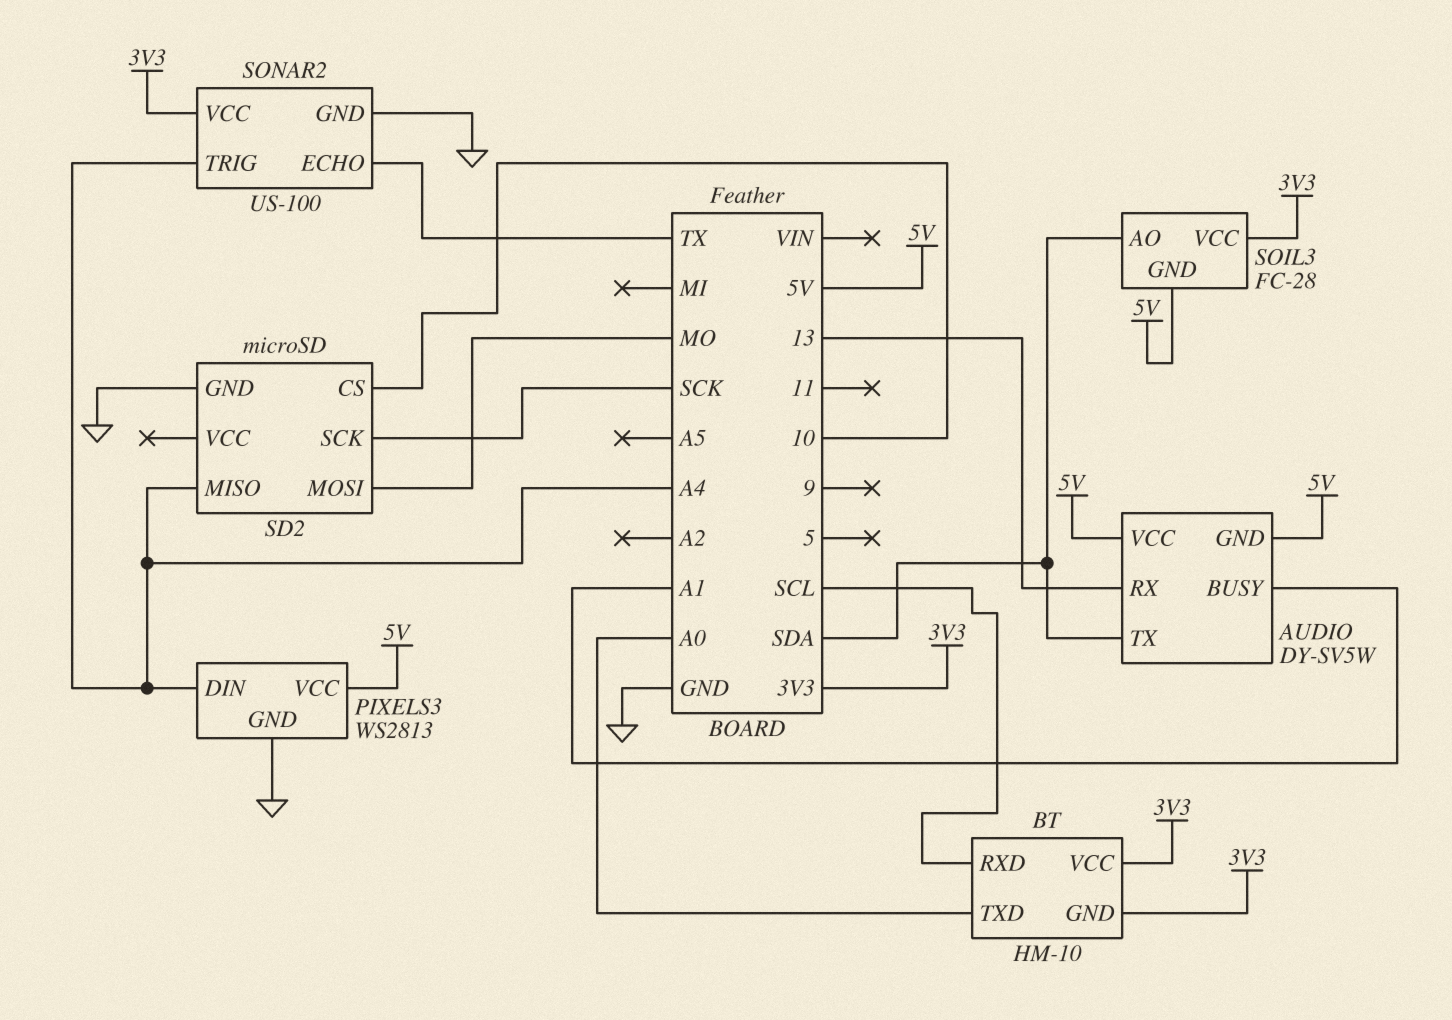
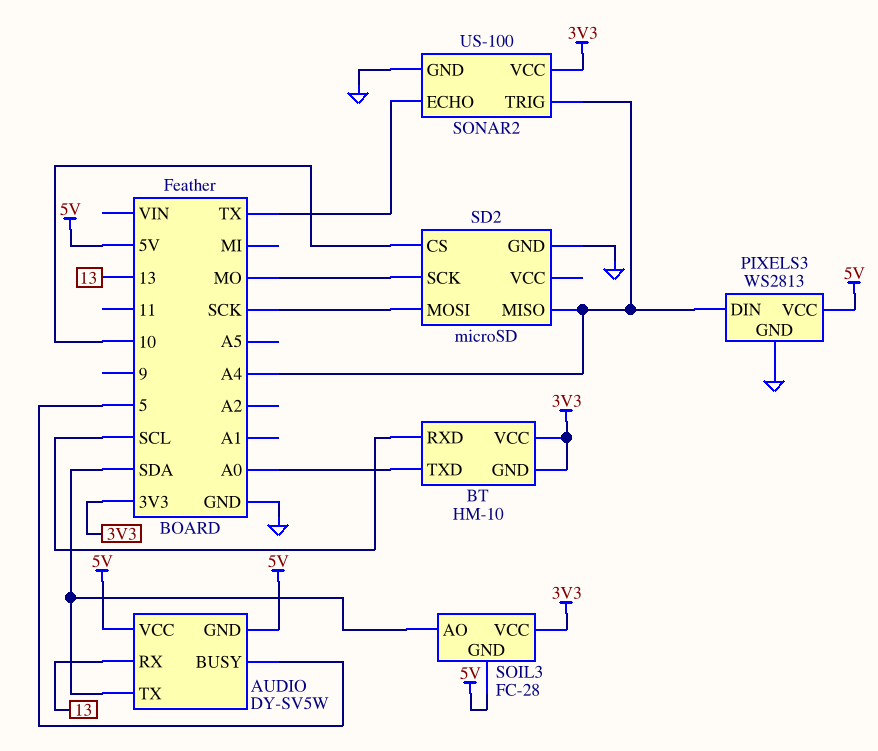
AUDIO pin BUSY: A1 -> 5
SD2 pin MOSI: MO -> SCK
SD2 pin SCK: SCK -> MO

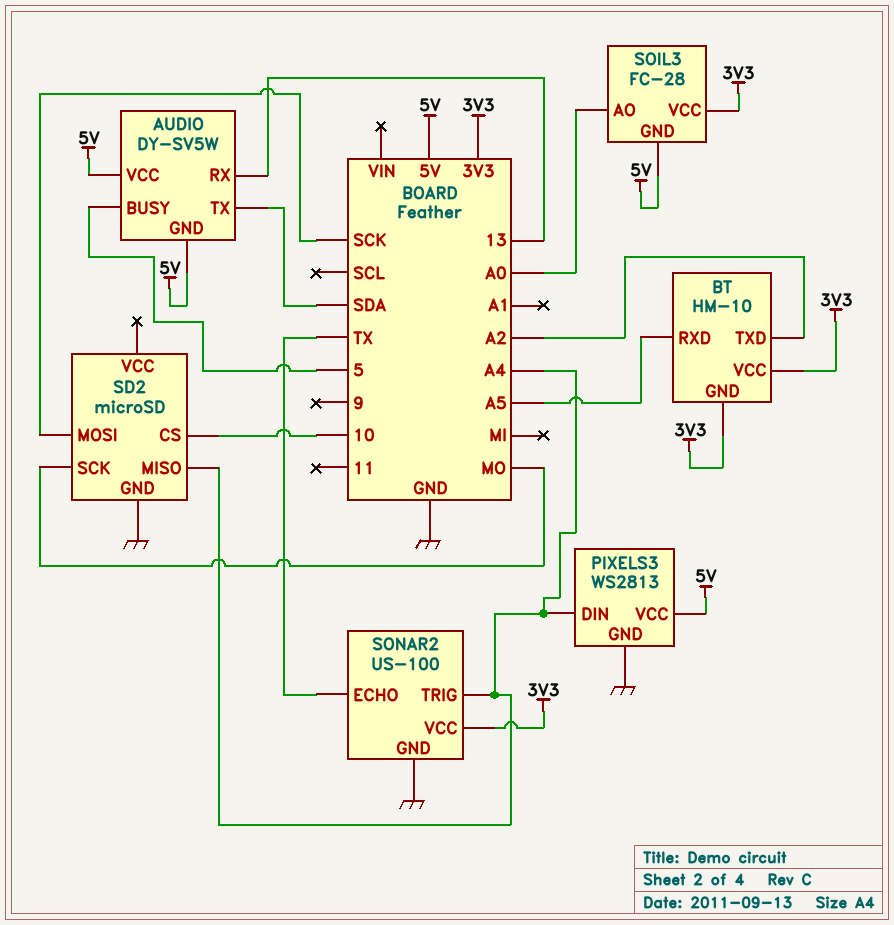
BT pin RXD: SCL -> A5
BT pin TXD: A0 -> A2
SOIL3 pin AO: SDA -> A0

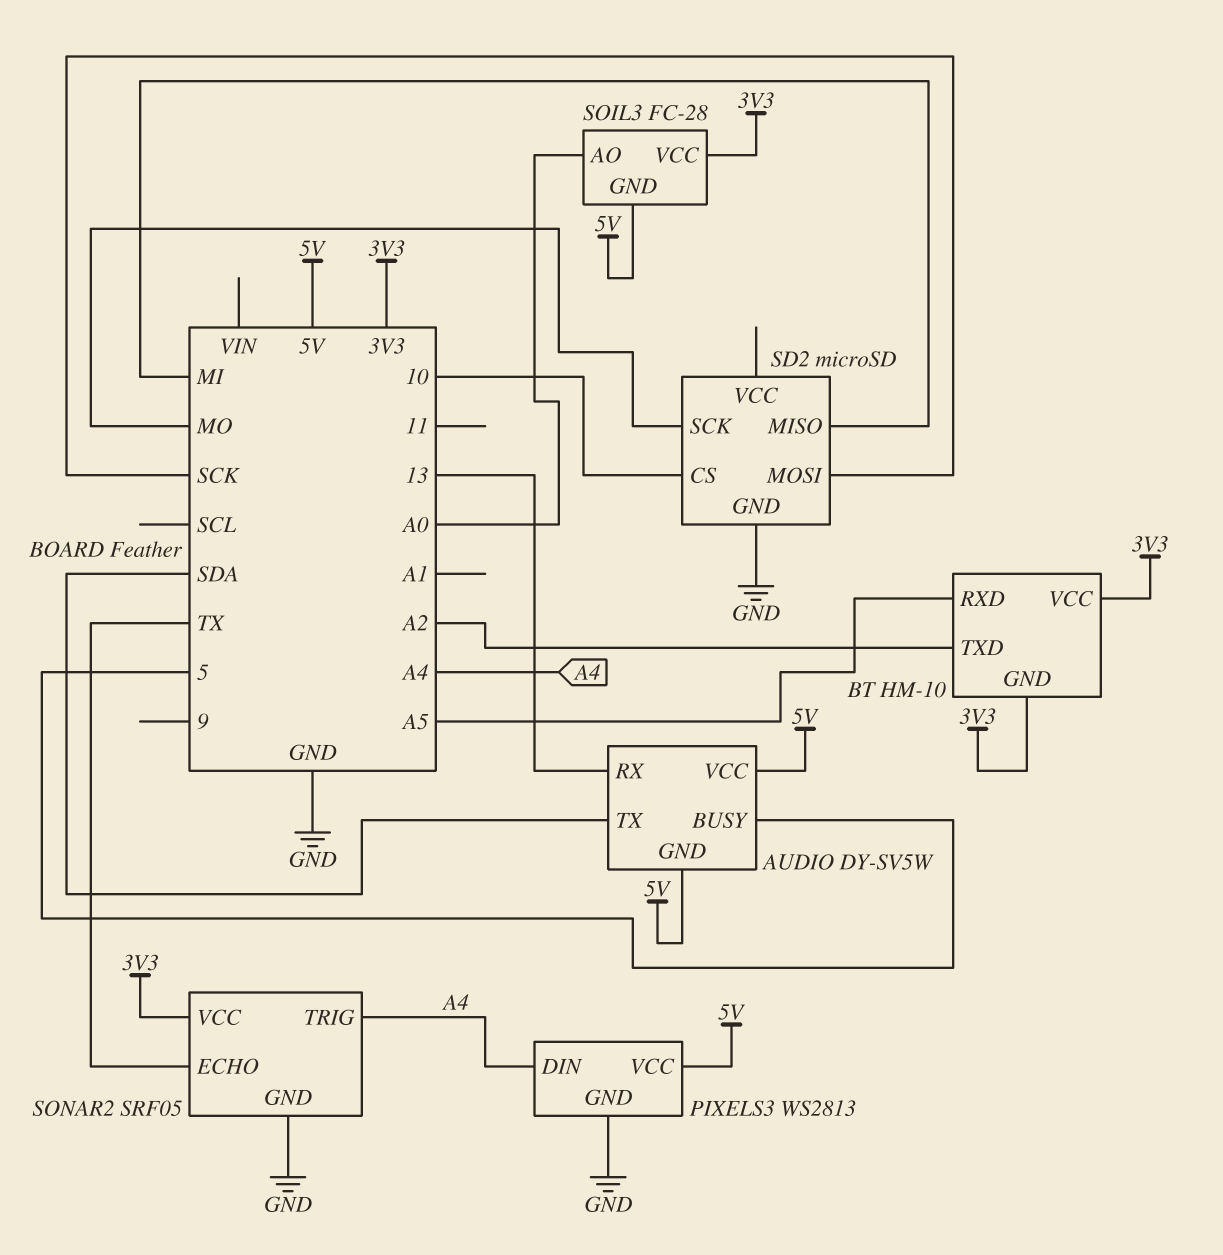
SD2 pin MISO: A4 -> MI
SONAR2: US-100 -> SRF05

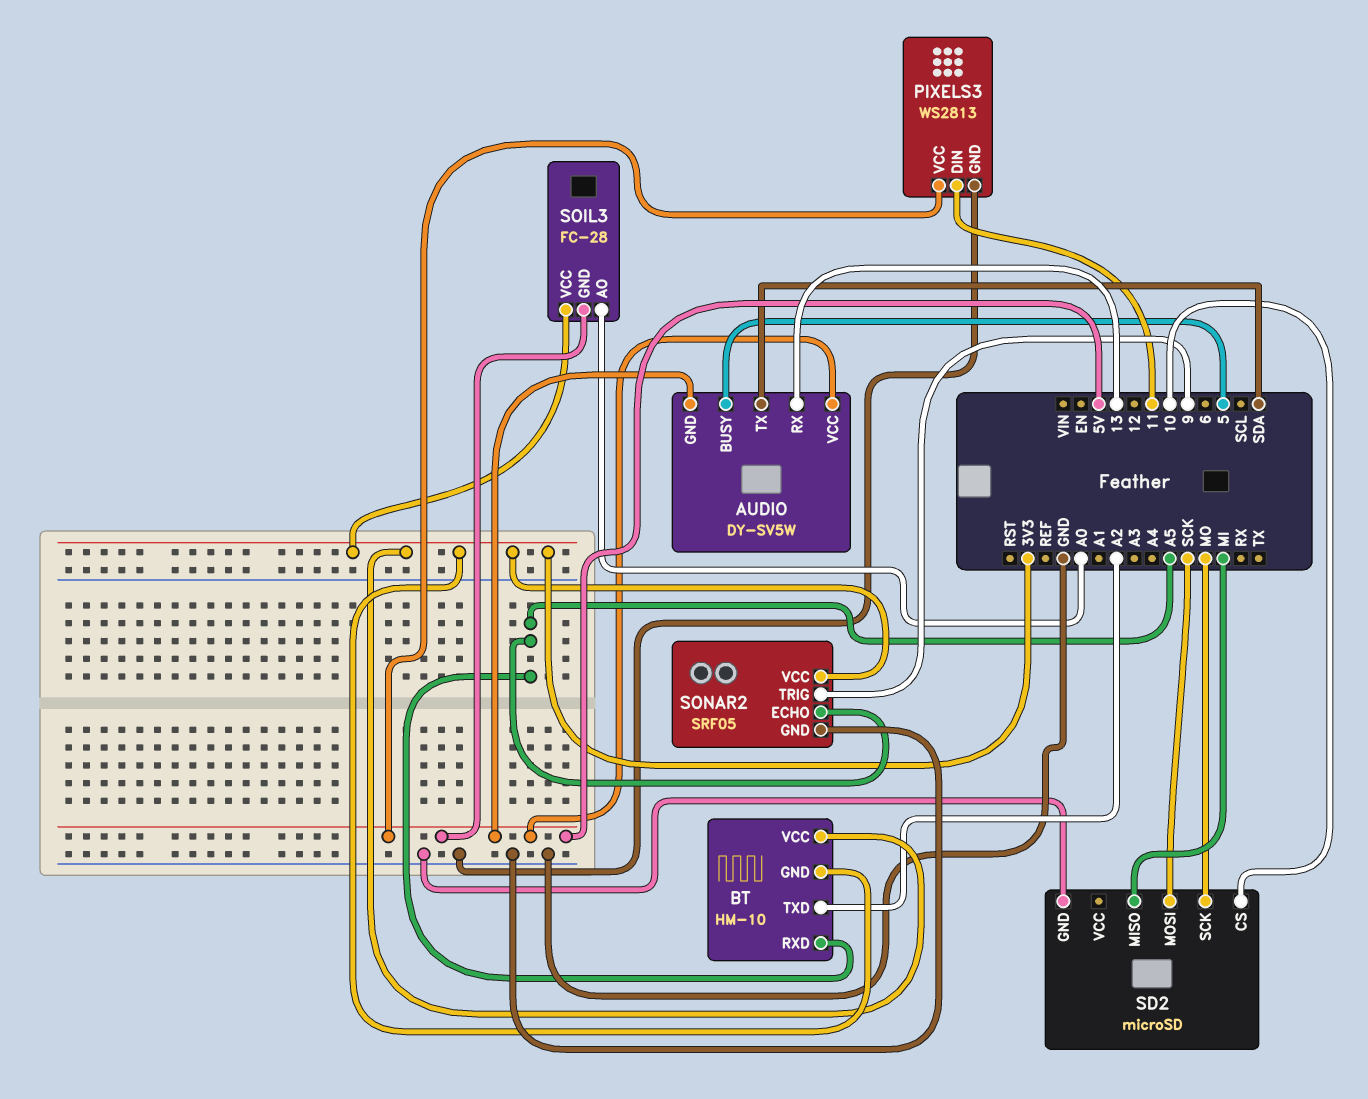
PIXELS3 pin DIN: A4 -> 11
SONAR2 pin ECHO: TX -> A5
SONAR2 pin TRIG: A4 -> 9

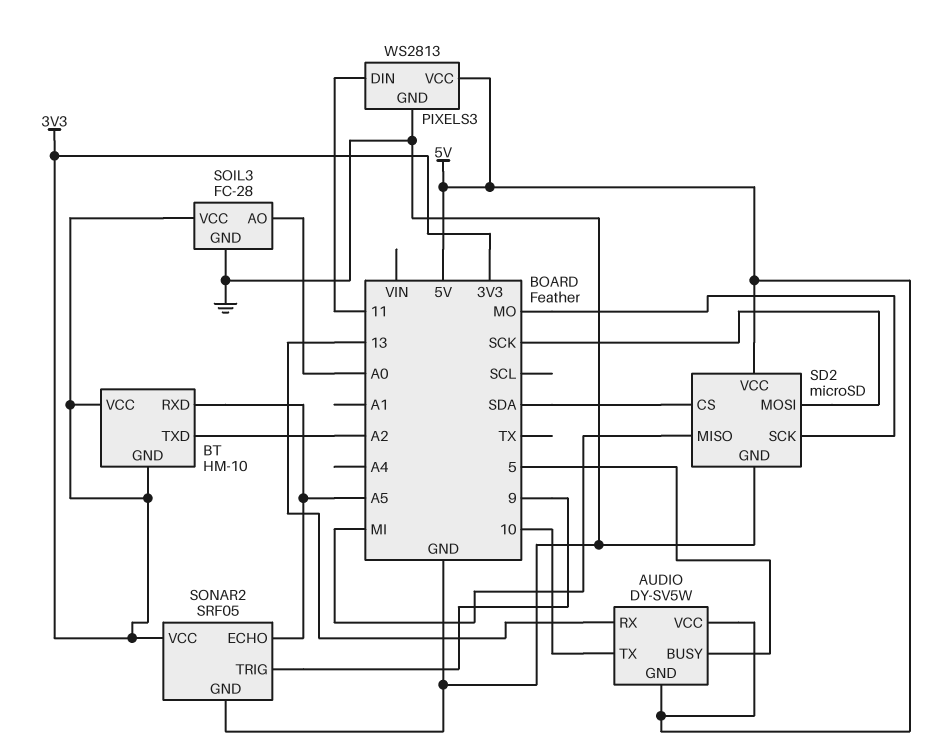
AUDIO pin TX: SDA -> 10
SD2 pin CS: 10 -> SDA
SD2 pin VCC: none -> 5V
SOIL3 pin GND: 5V -> GND

